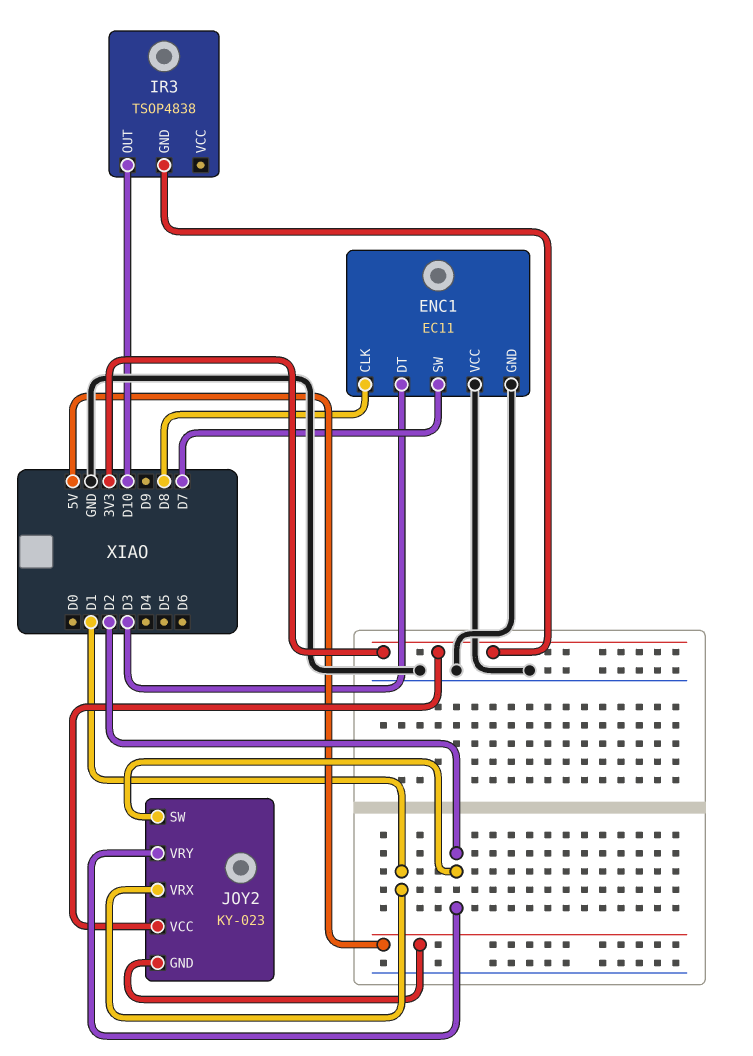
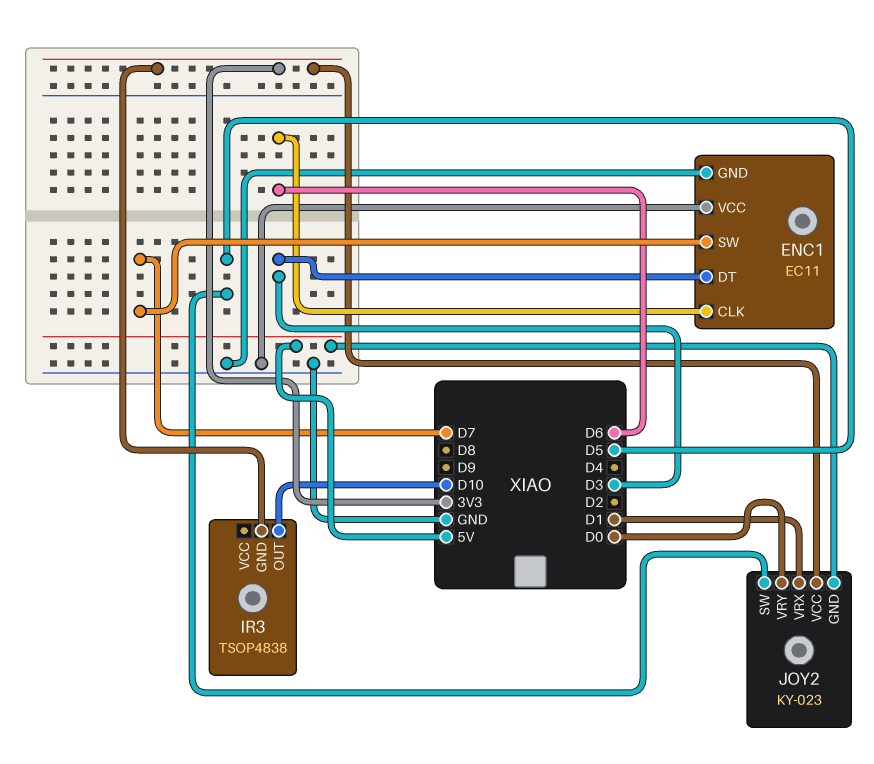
ENC1 pin CLK: D8 -> D6
JOY2 pin SW: D2 -> D5
JOY2 pin VRY: D2 -> D0

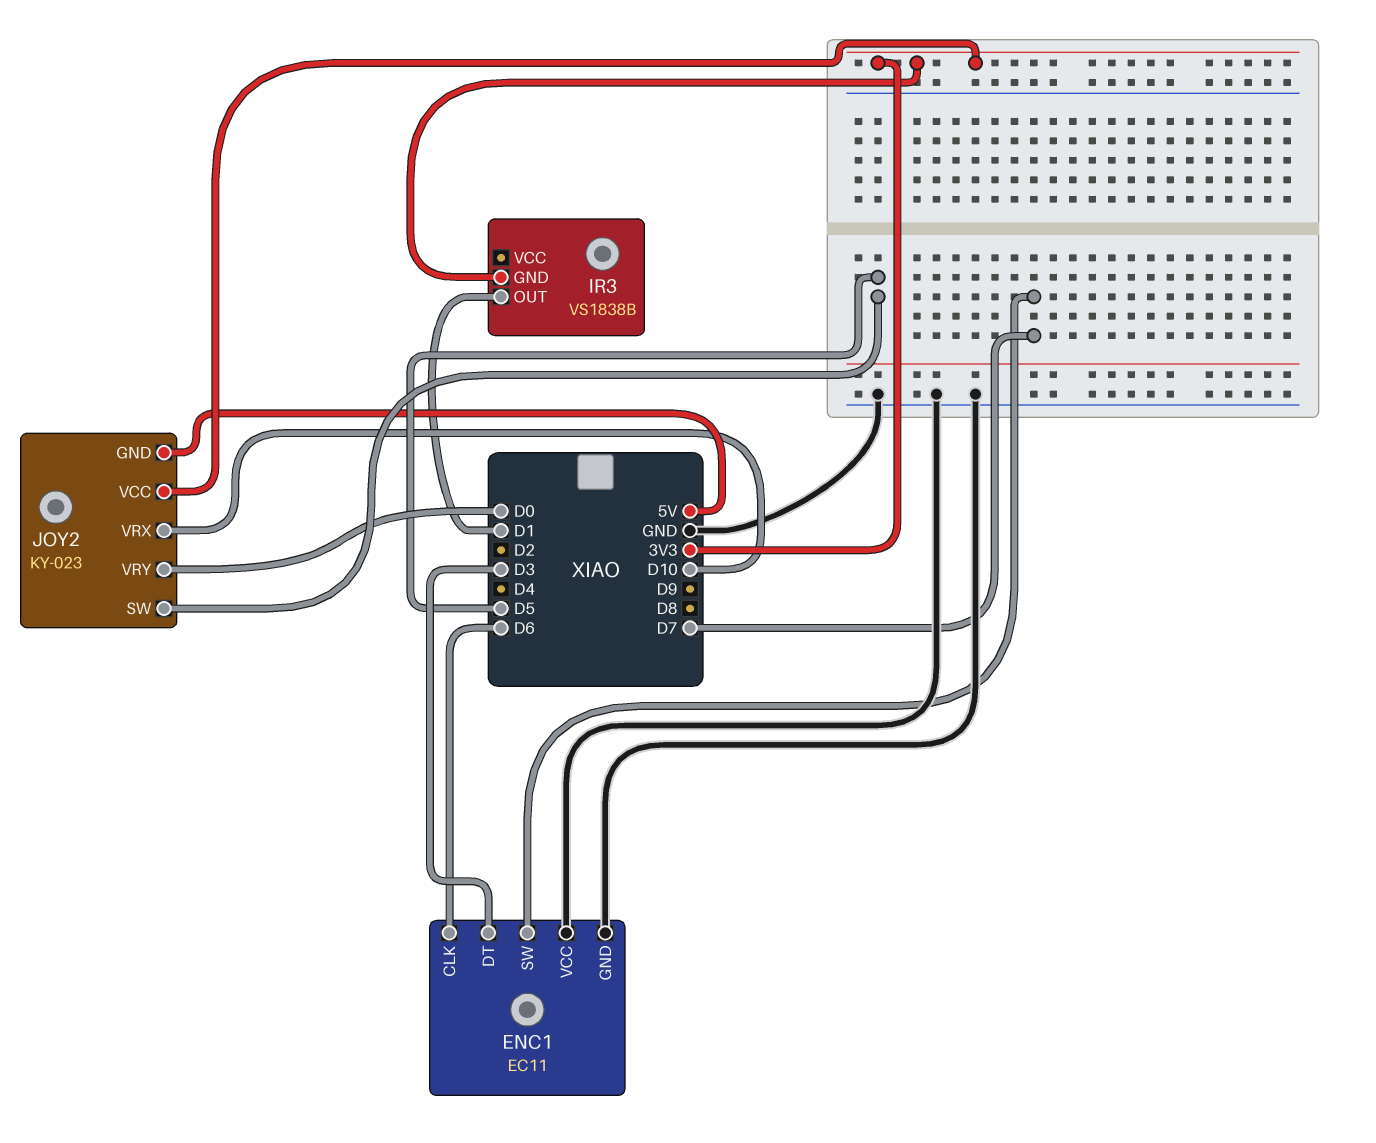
IR3: TSOP4838 -> VS1838B
IR3 pin OUT: D10 -> D1
JOY2 pin VRX: D1 -> D10

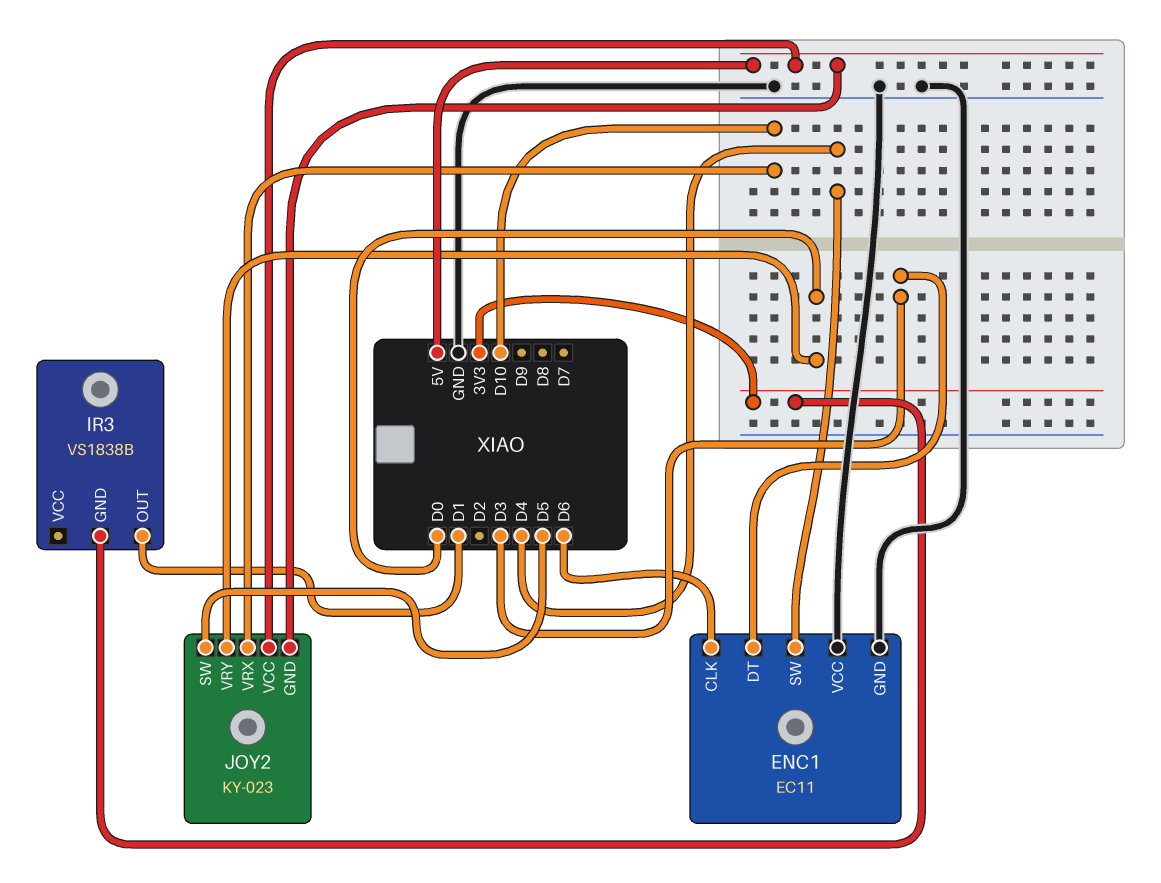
ENC1 pin SW: D7 -> D4
JOY2 pin VCC: 3V3 -> 5V

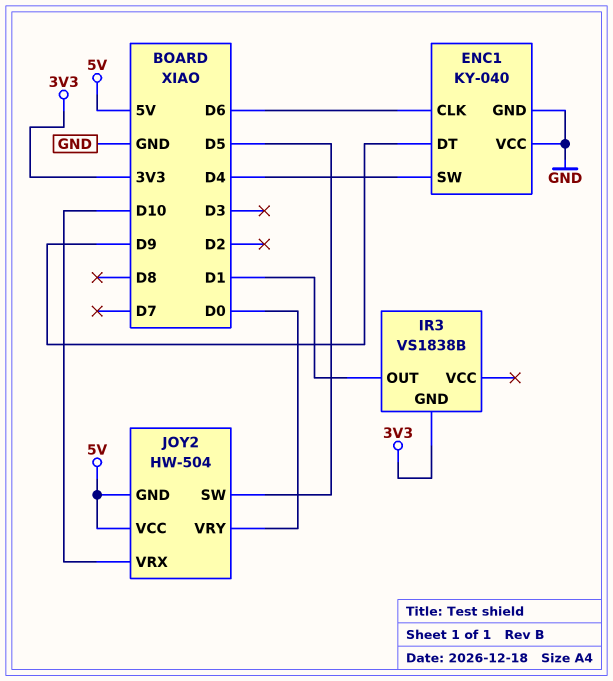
ENC1: EC11 -> KY-040
ENC1 pin DT: D3 -> D9
JOY2: KY-023 -> HW-504

